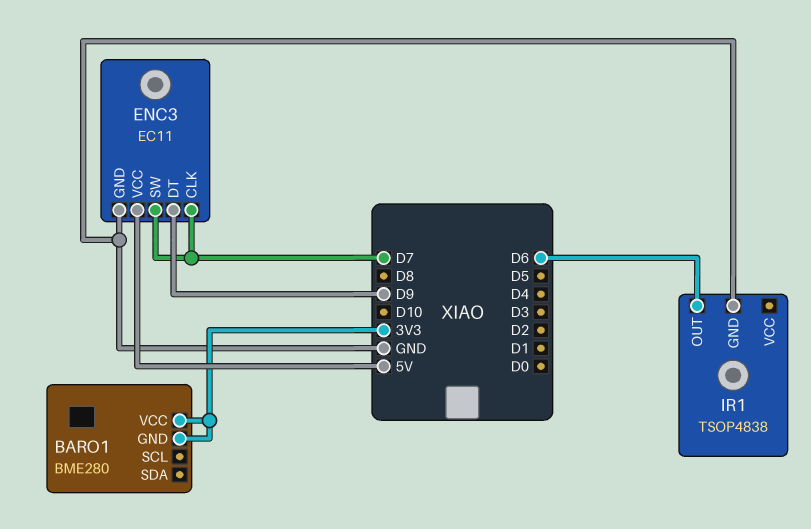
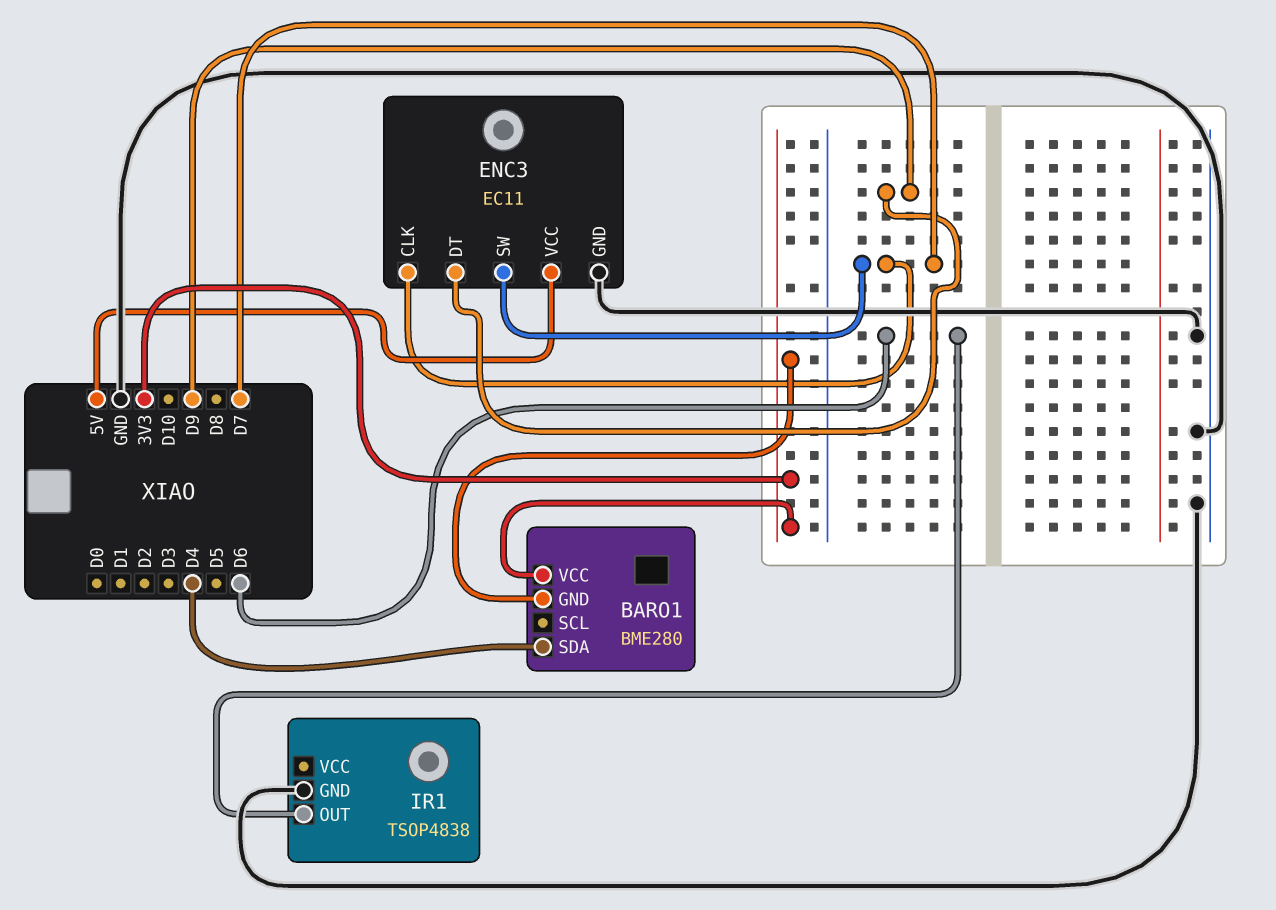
BARO1 pin SDA: none -> D4

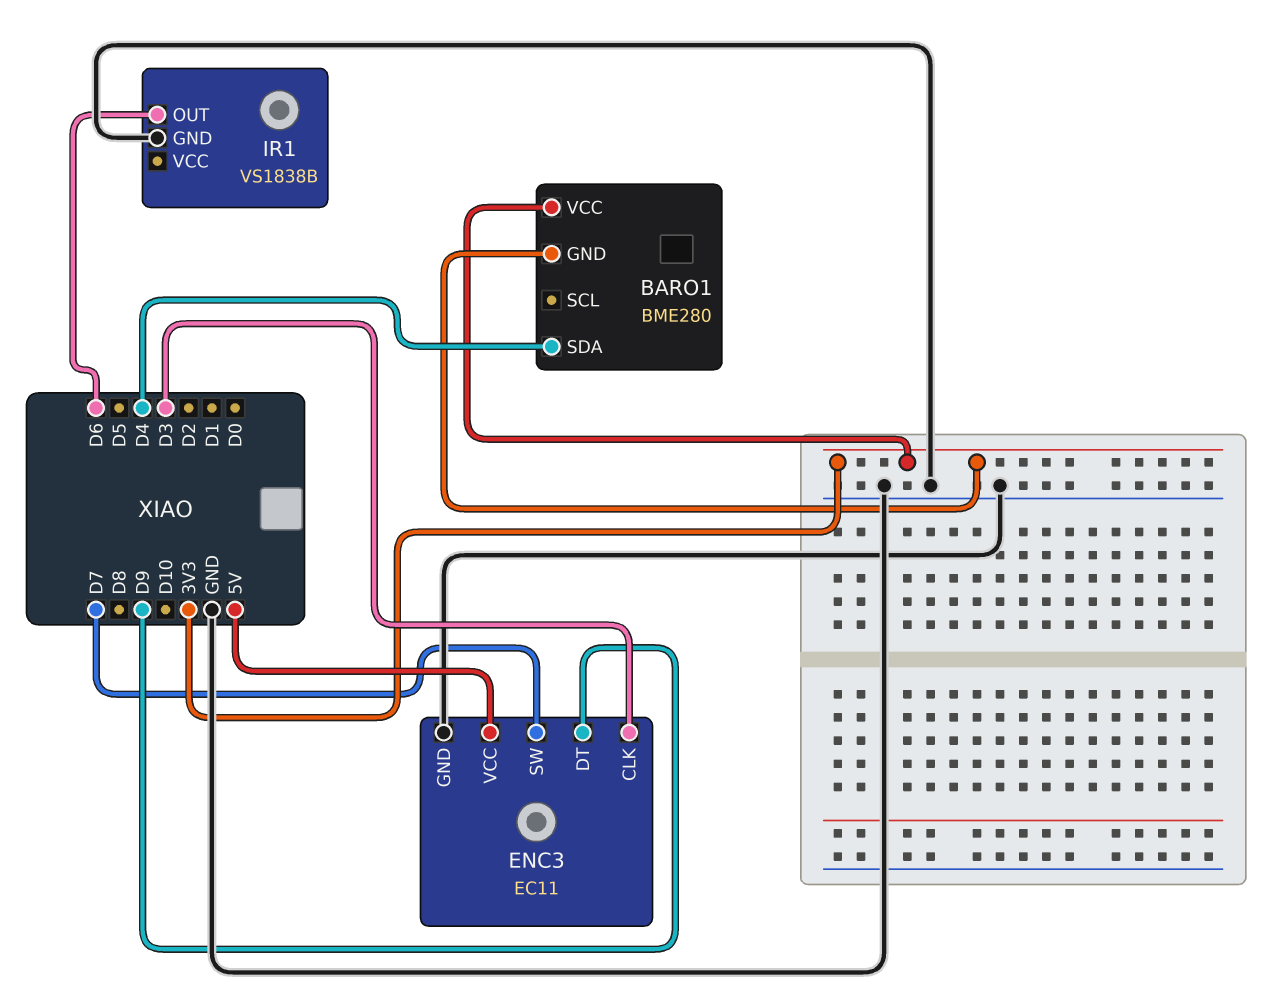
ENC3 pin CLK: D7 -> D3
IR1: TSOP4838 -> VS1838B

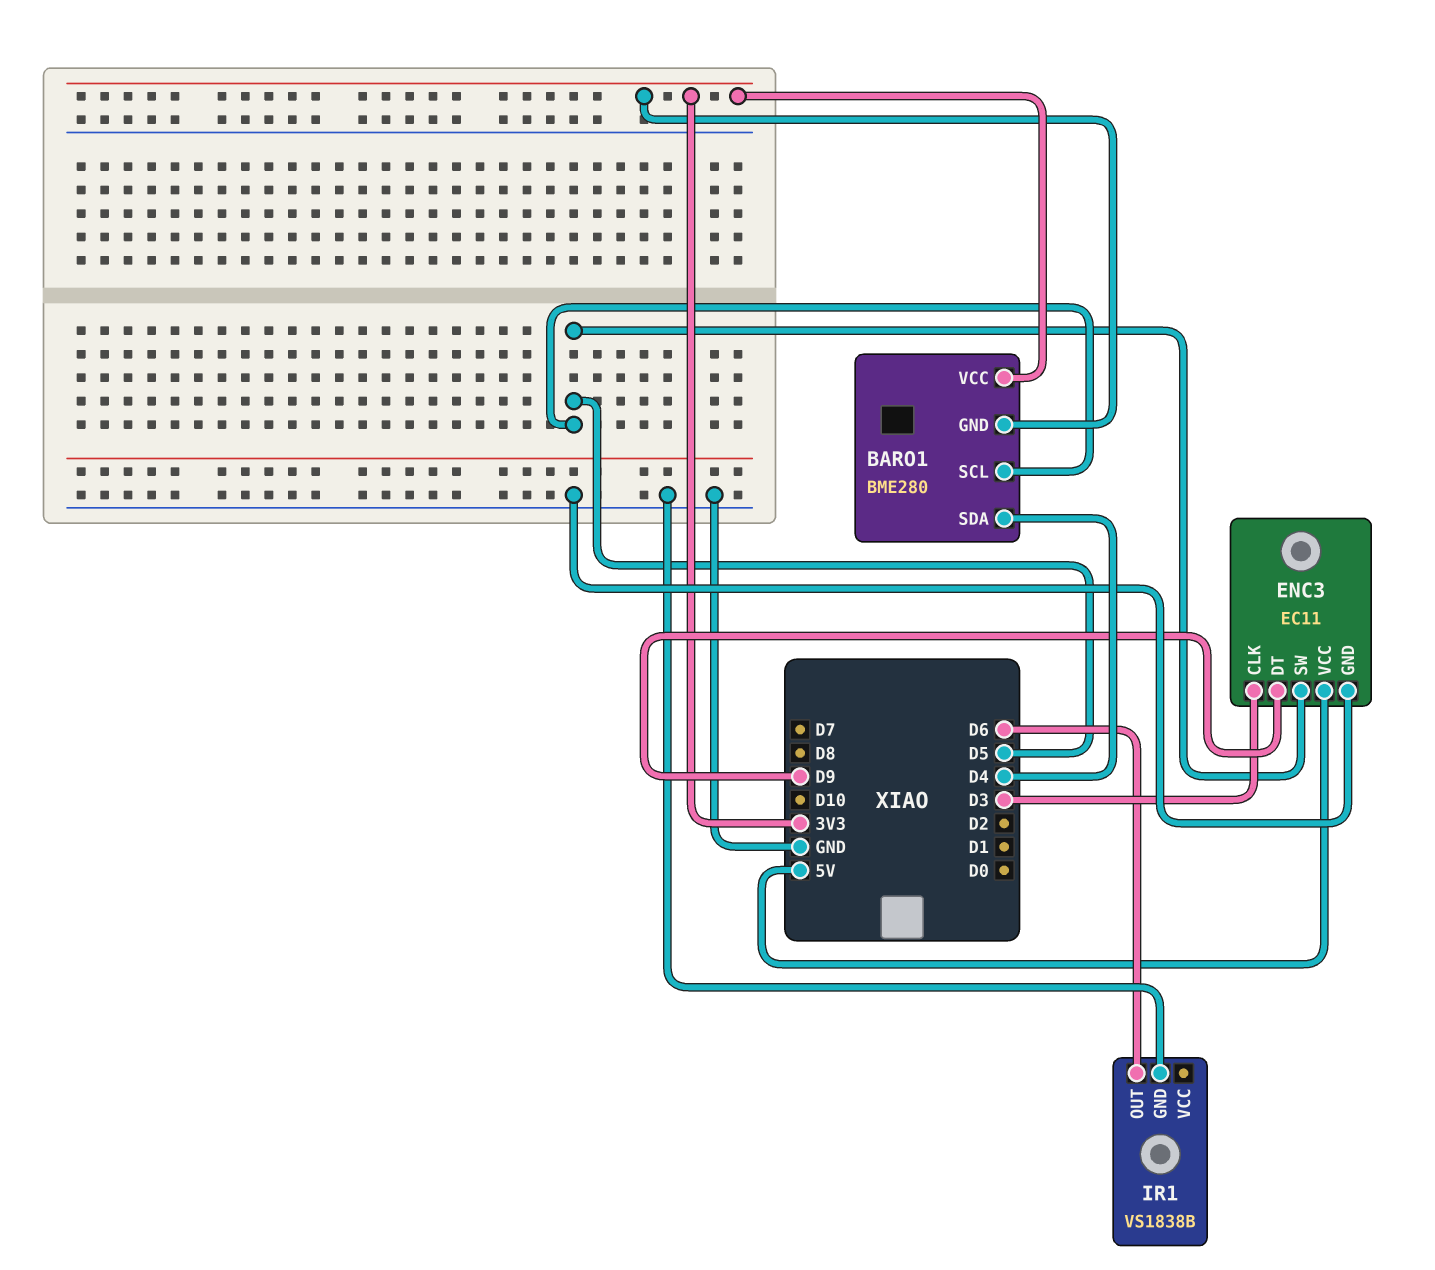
BARO1 pin SCL: none -> D5
ENC3 pin SW: D7 -> D5

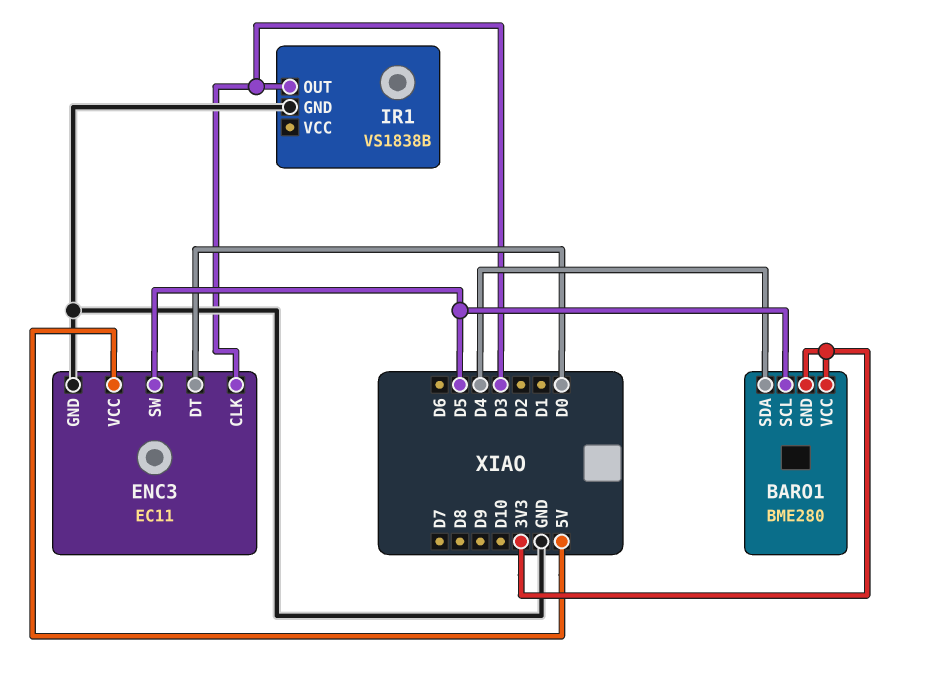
ENC3 pin DT: D9 -> D0
IR1 pin OUT: D6 -> D3

